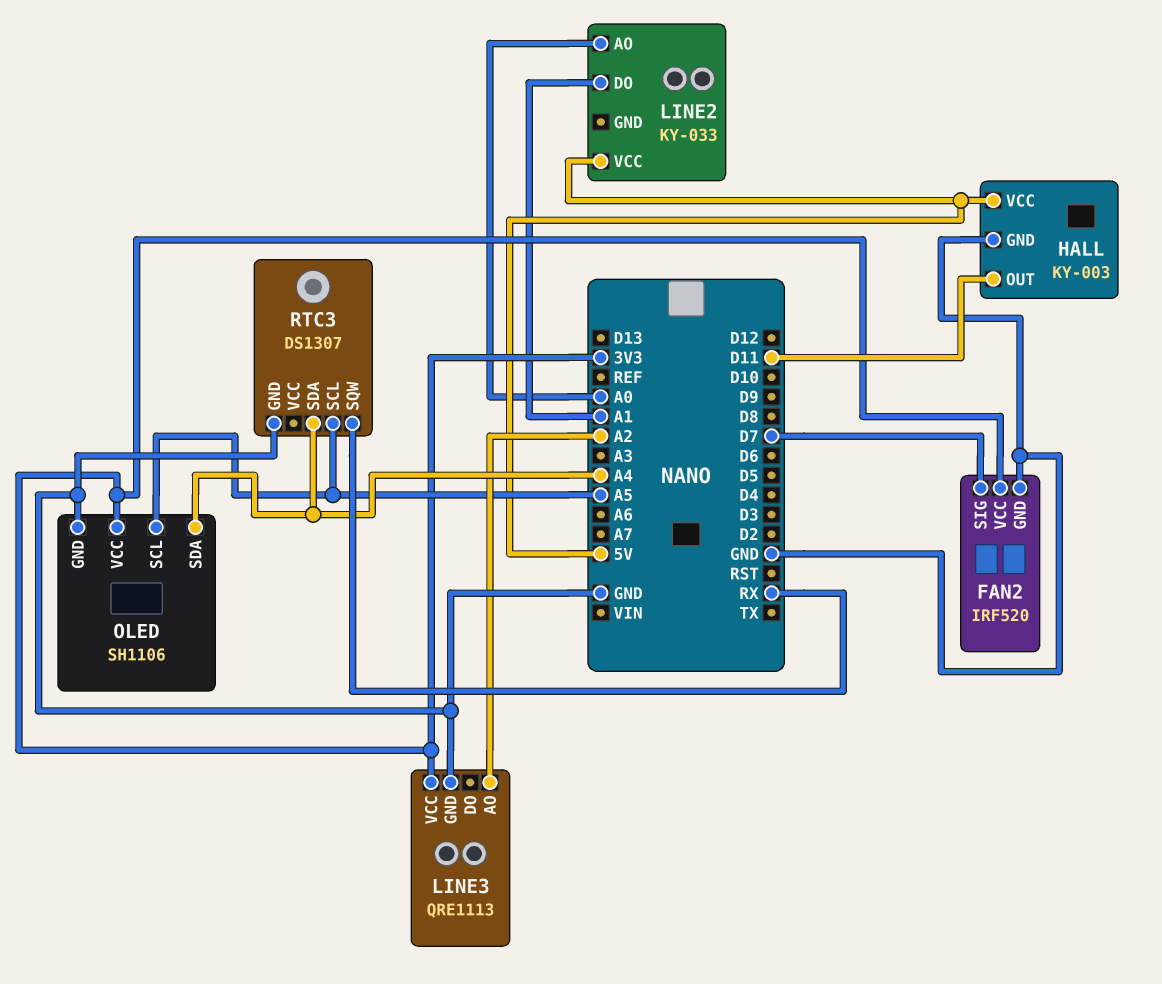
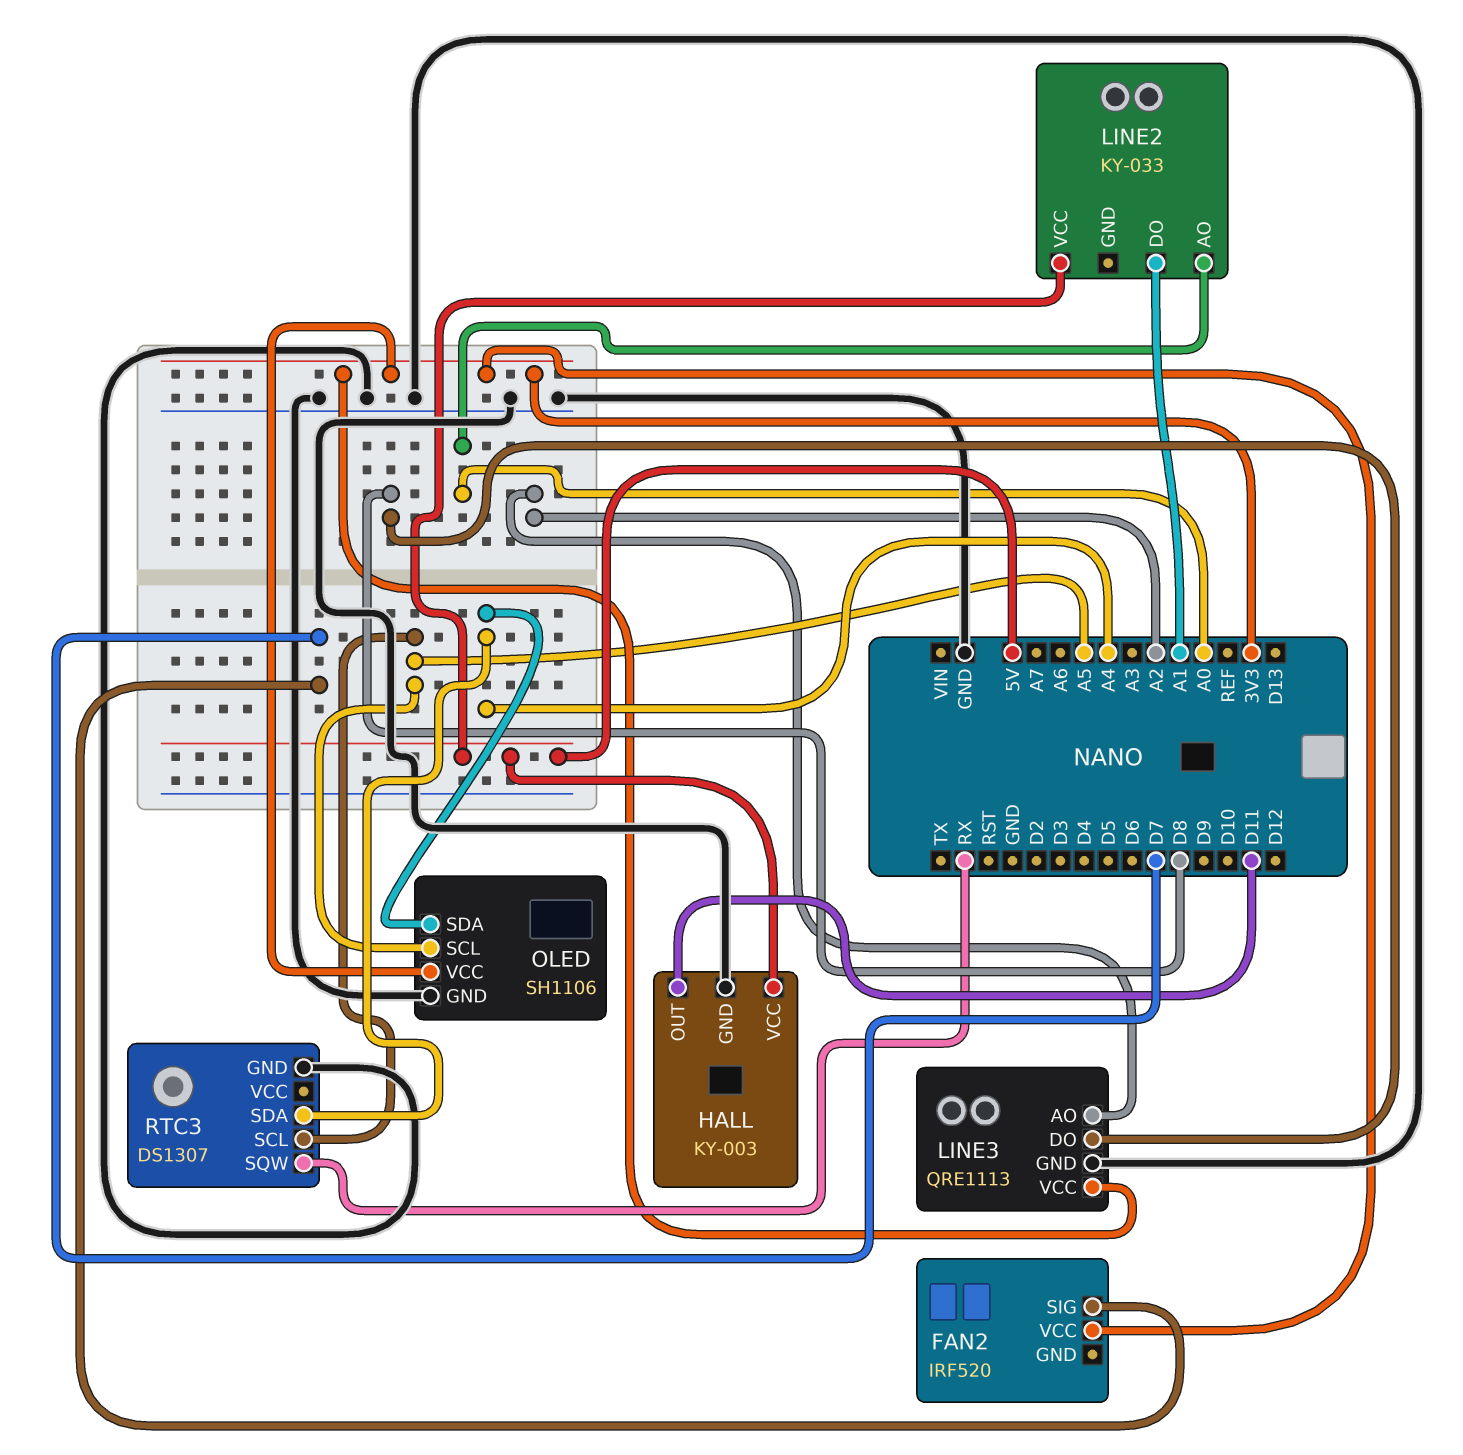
FAN2 pin GND: GND -> none
LINE3 pin DO: none -> D8

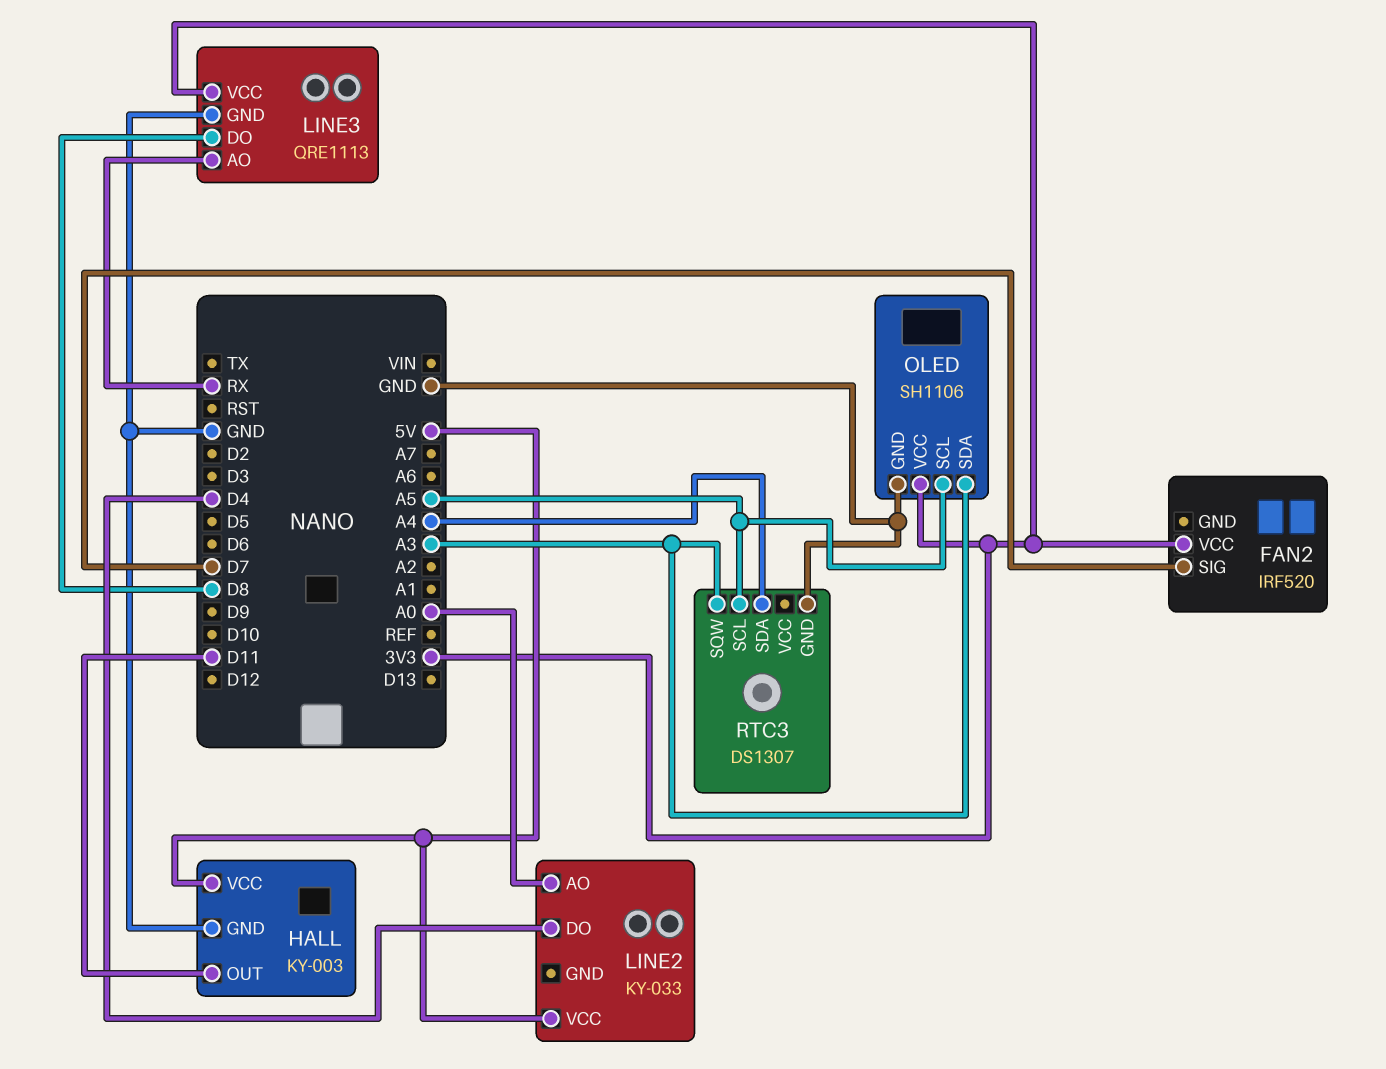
LINE2 pin DO: A1 -> D4
LINE3 pin AO: A2 -> RX
OLED pin SDA: A4 -> A3
RTC3 pin SQW: RX -> A3

